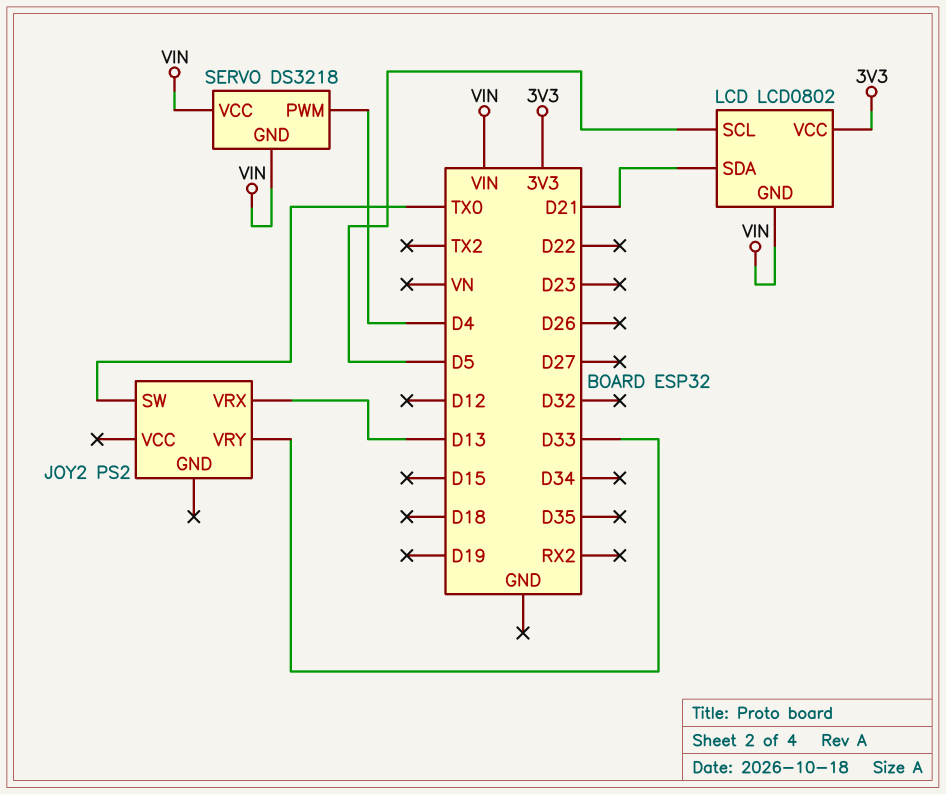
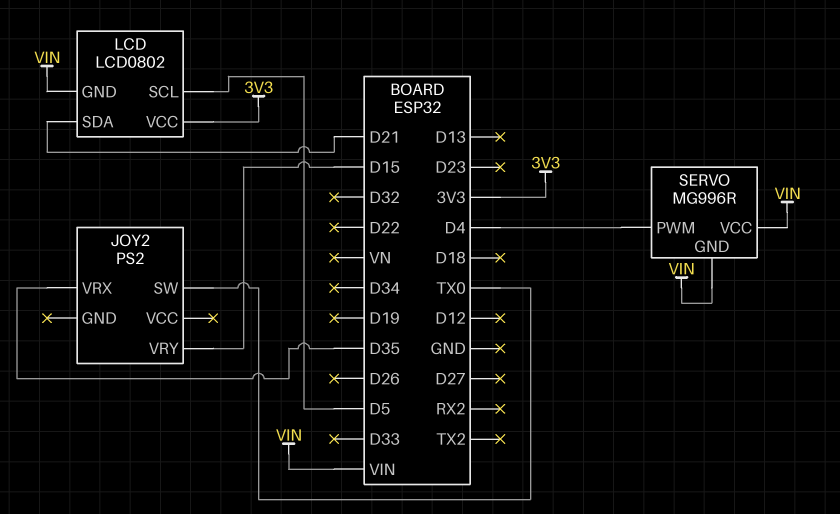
JOY2 pin VRX: D13 -> D35
JOY2 pin VRY: D33 -> D15
SERVO: DS3218 -> MG996R

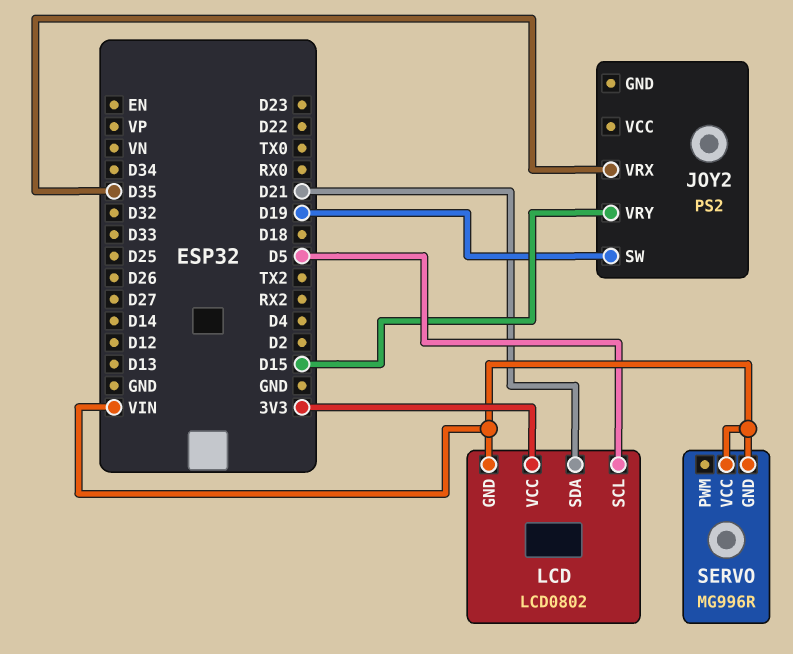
JOY2 pin SW: TX0 -> D19
SERVO pin PWM: D4 -> none

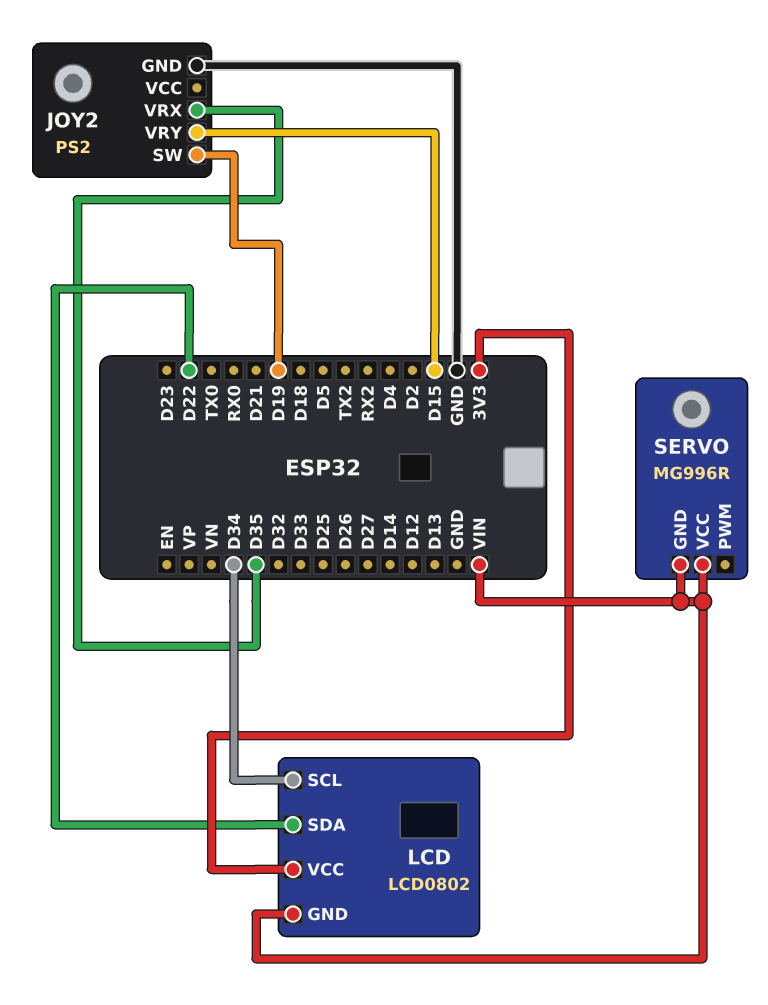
JOY2 pin GND: none -> GND
LCD pin SCL: D5 -> D34
LCD pin SDA: D21 -> D22

